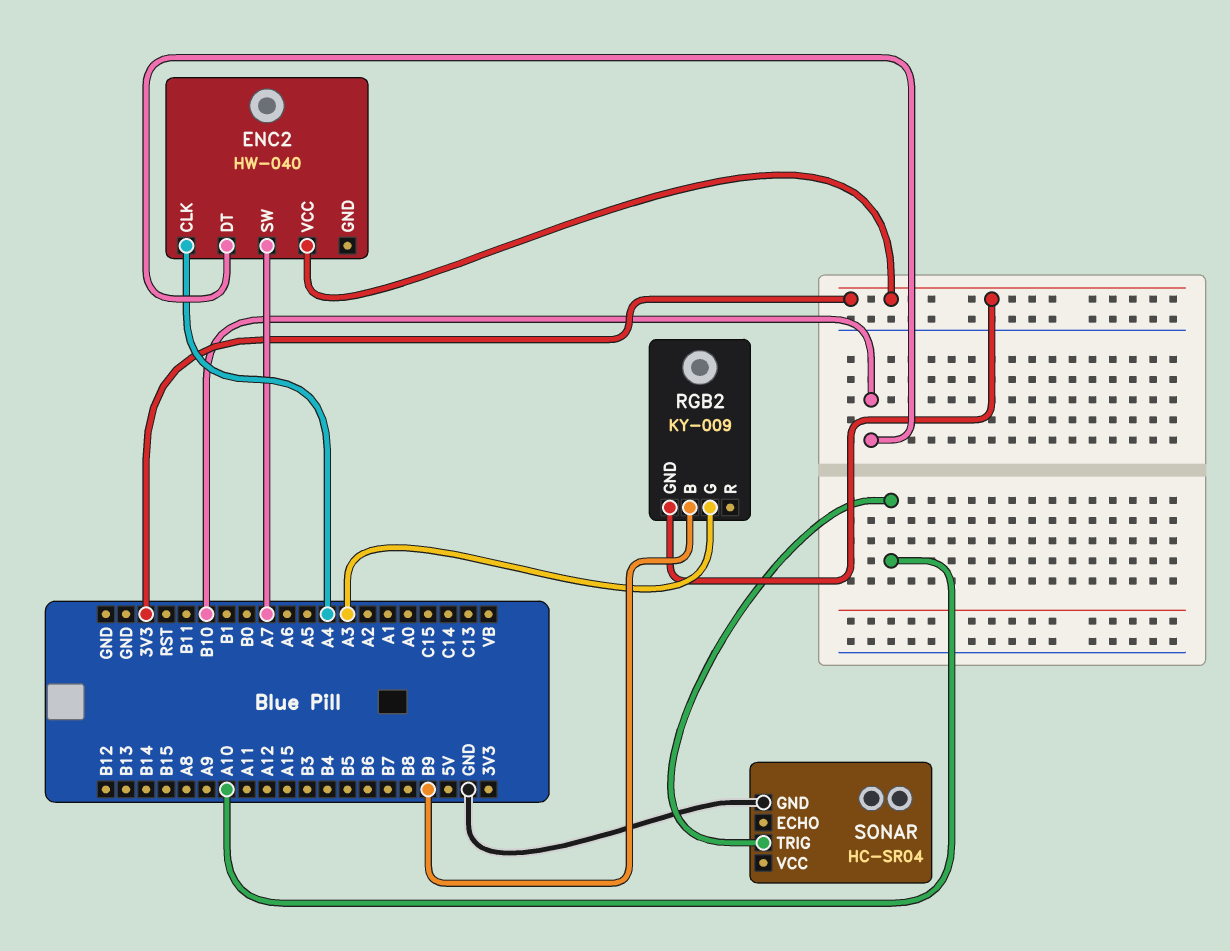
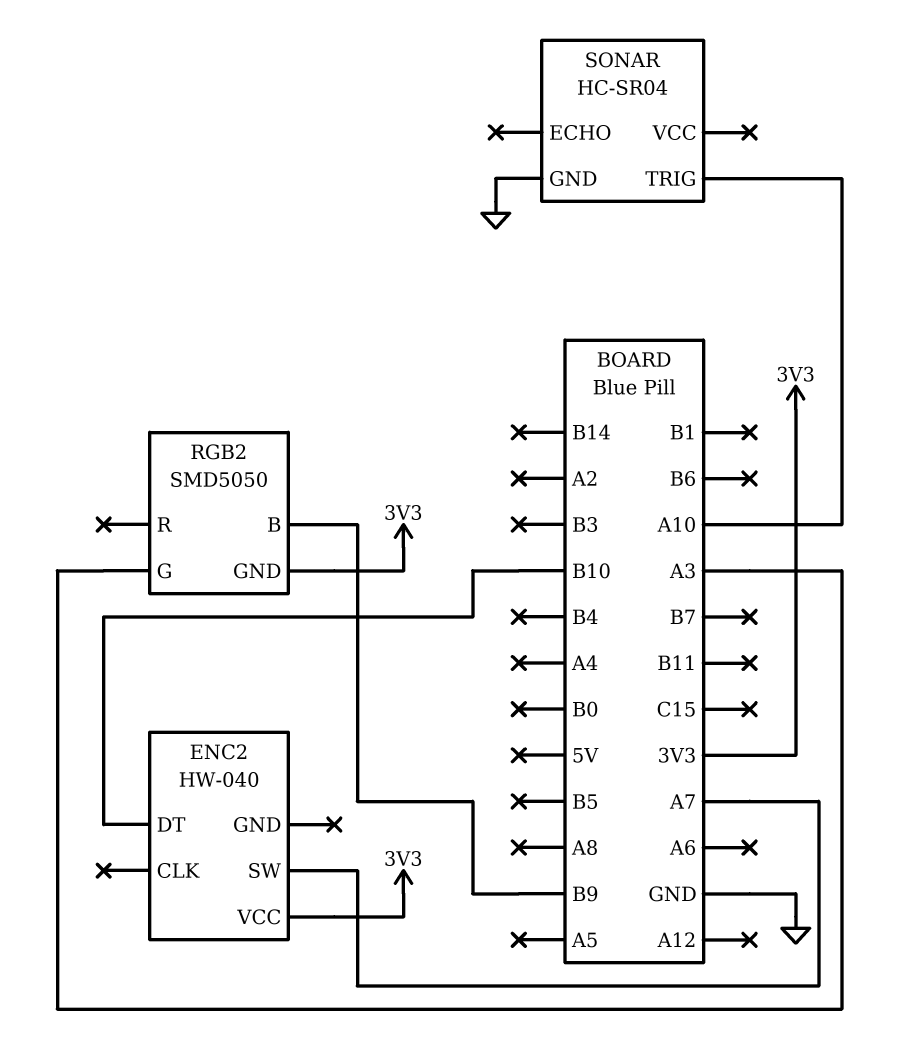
ENC2 pin CLK: A4 -> none
RGB2: KY-009 -> SMD5050

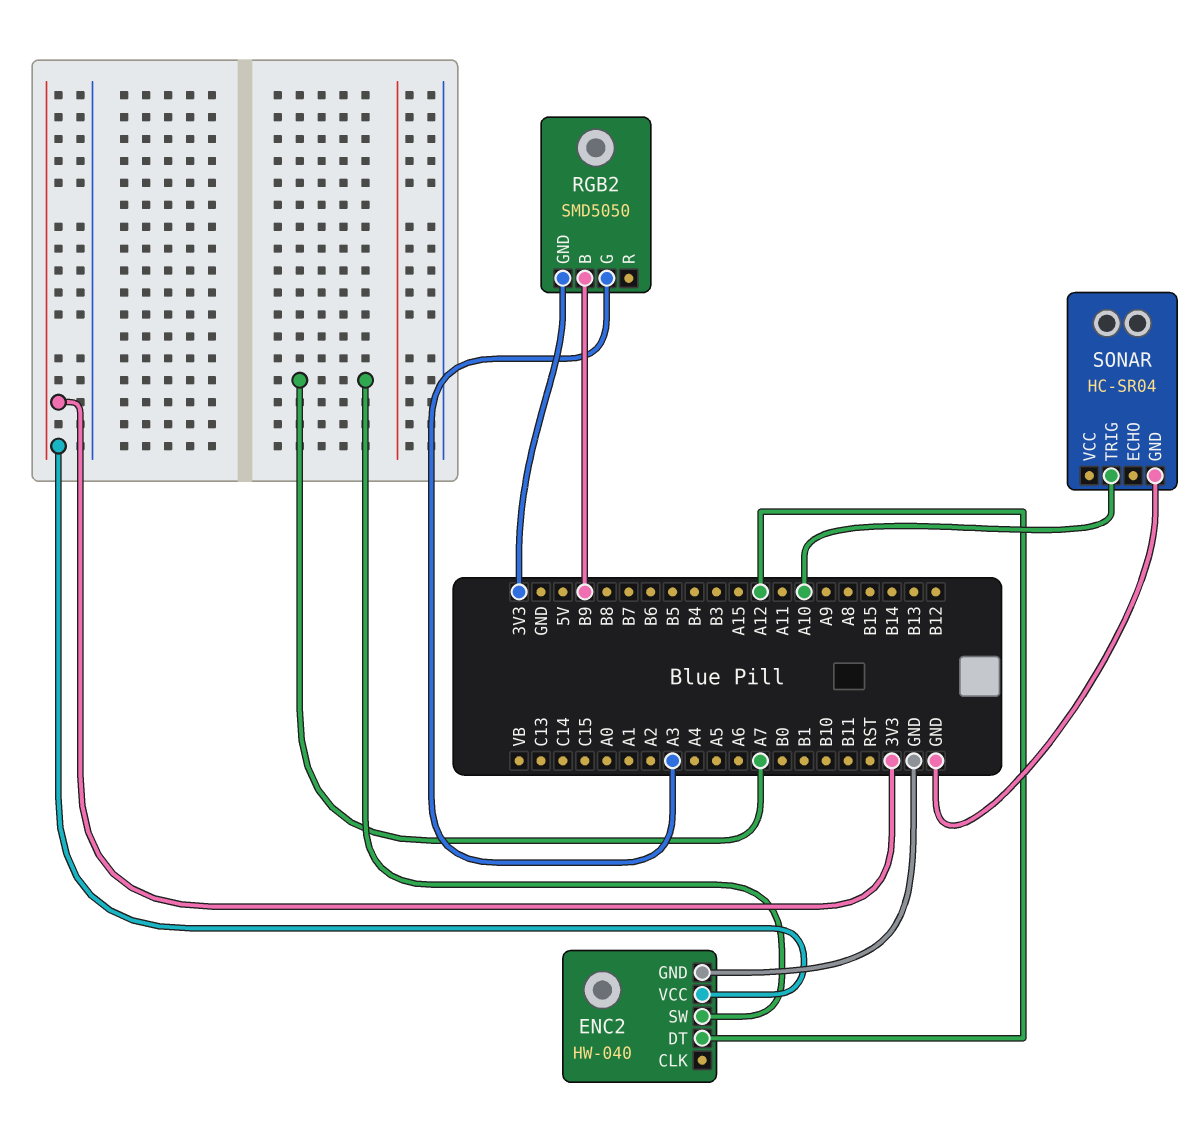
ENC2 pin DT: B10 -> A12
ENC2 pin GND: none -> GND

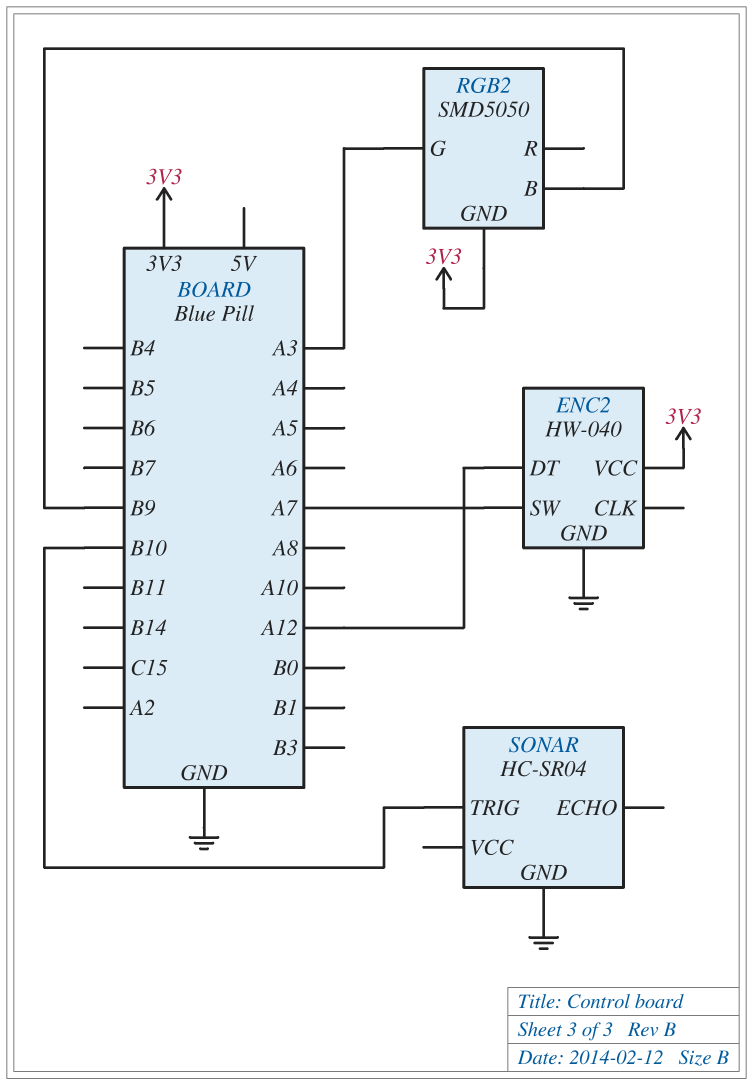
SONAR pin TRIG: A10 -> B10

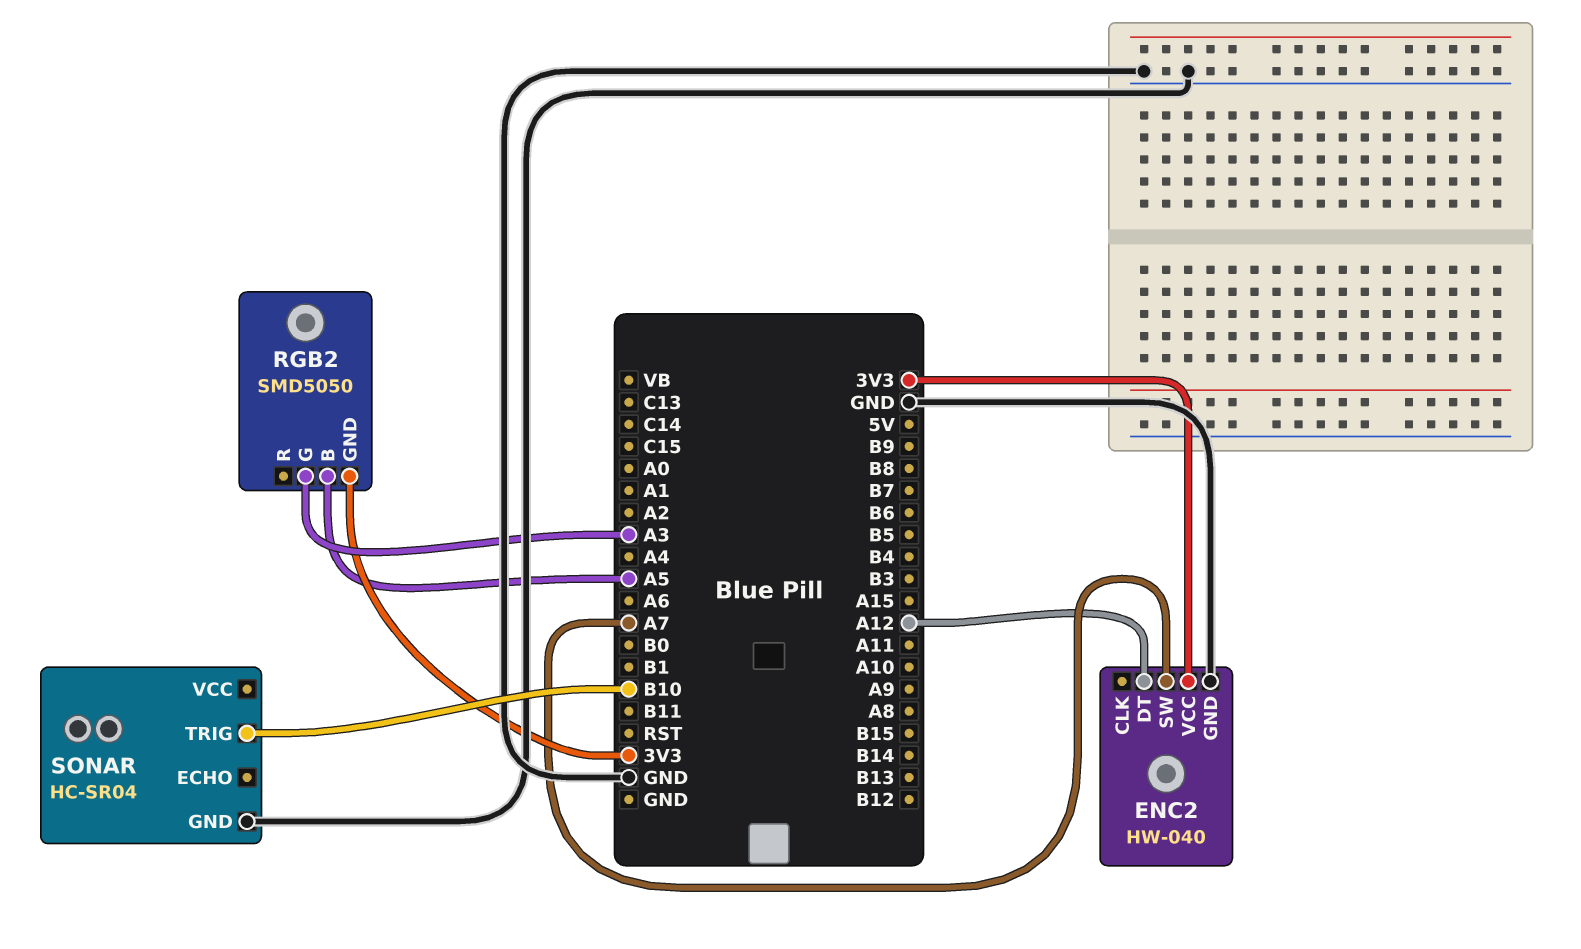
RGB2 pin B: B9 -> A5

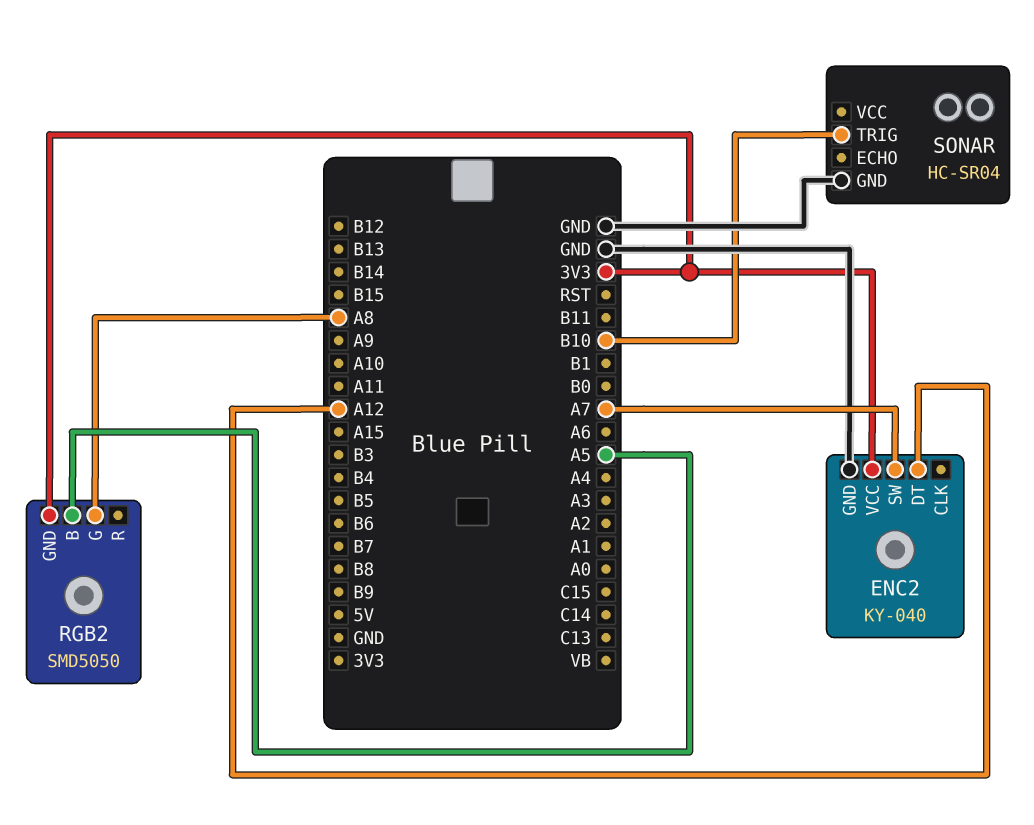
ENC2: HW-040 -> KY-040
RGB2 pin G: A3 -> A8

